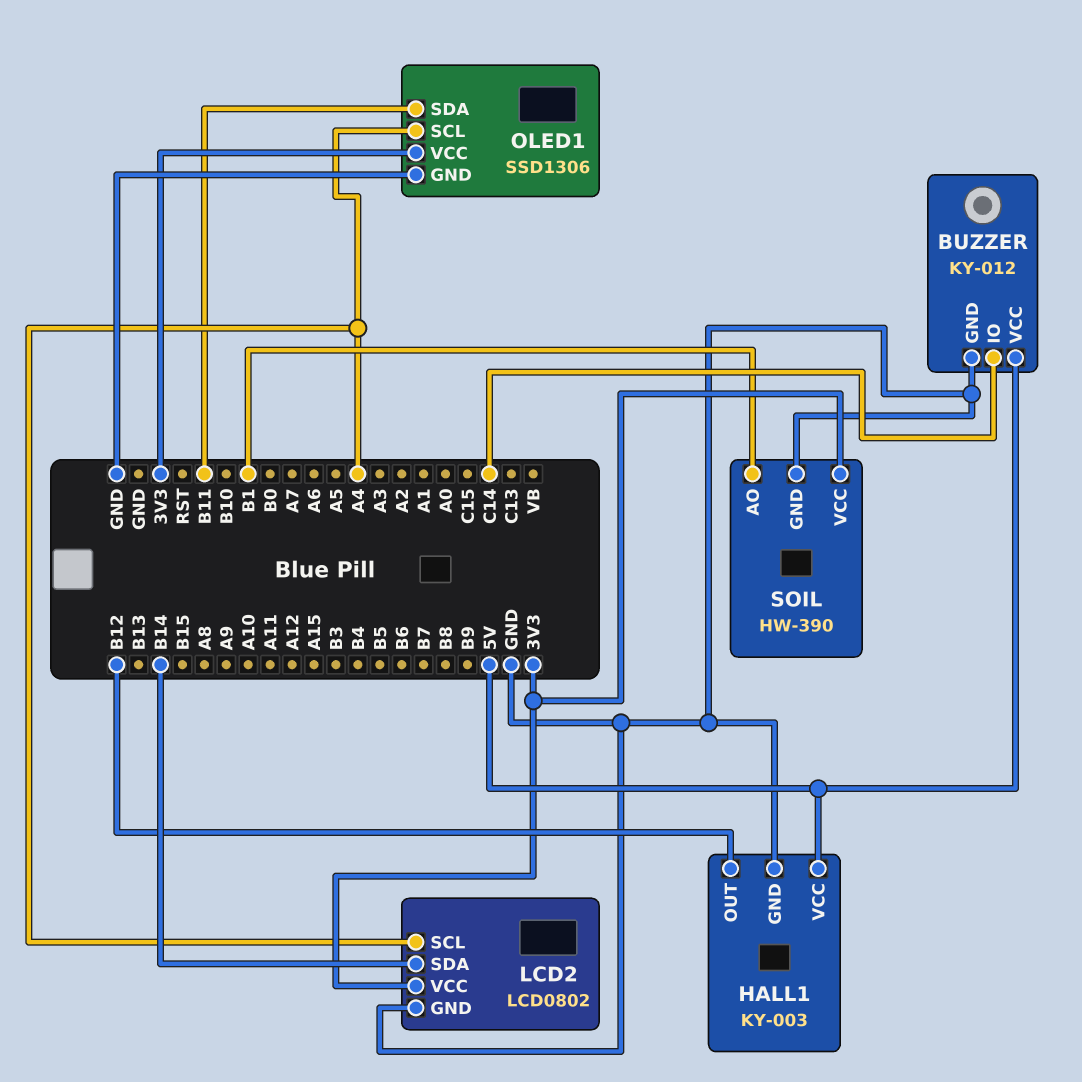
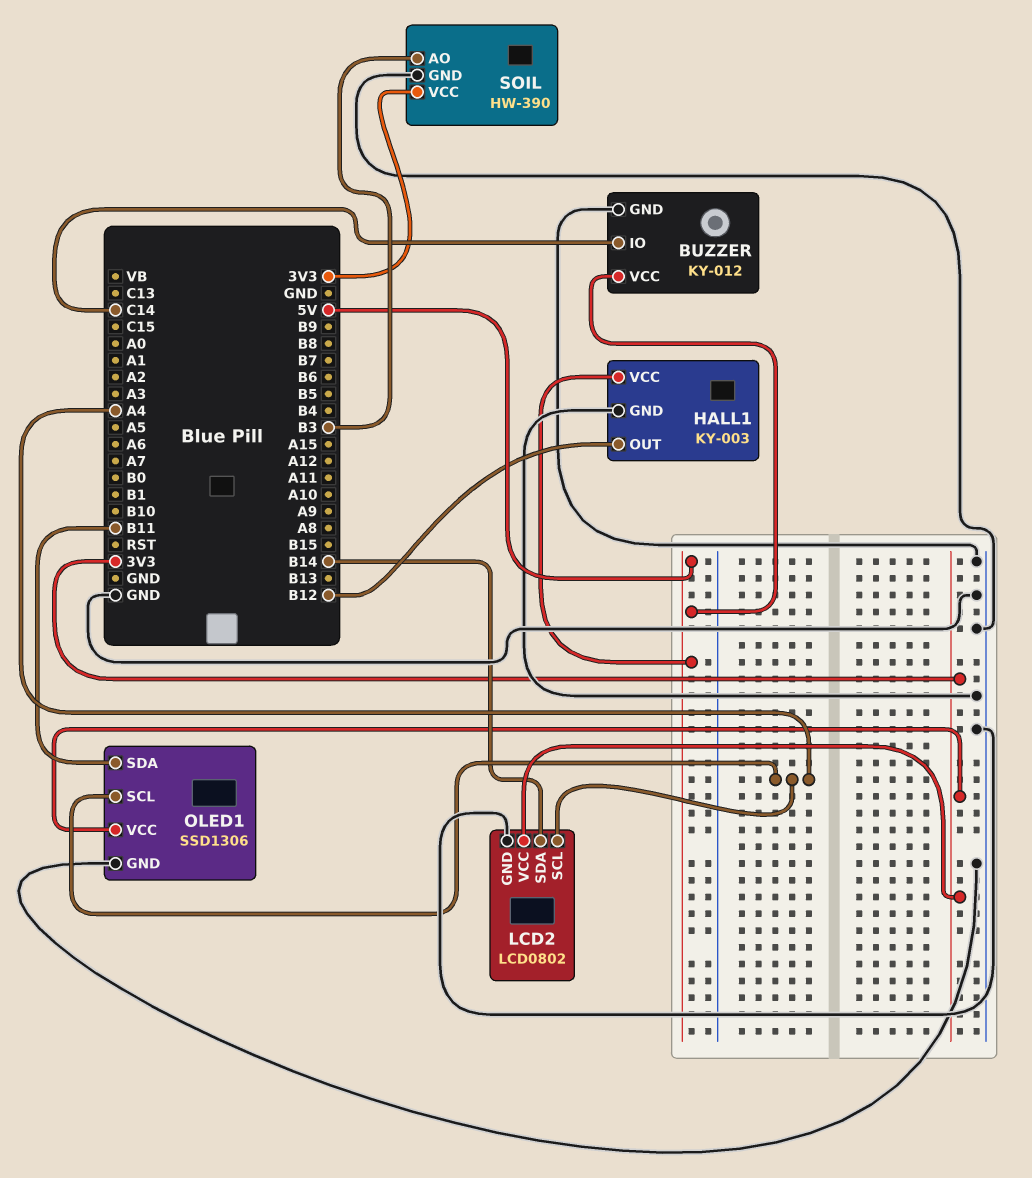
SOIL pin AO: B1 -> B3

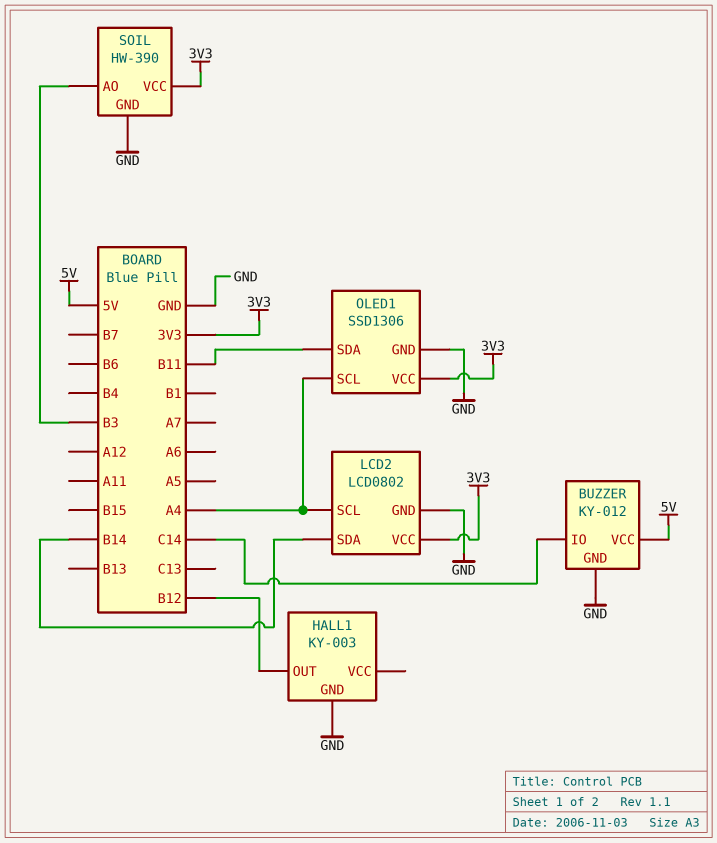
HALL1 pin VCC: 5V -> none

